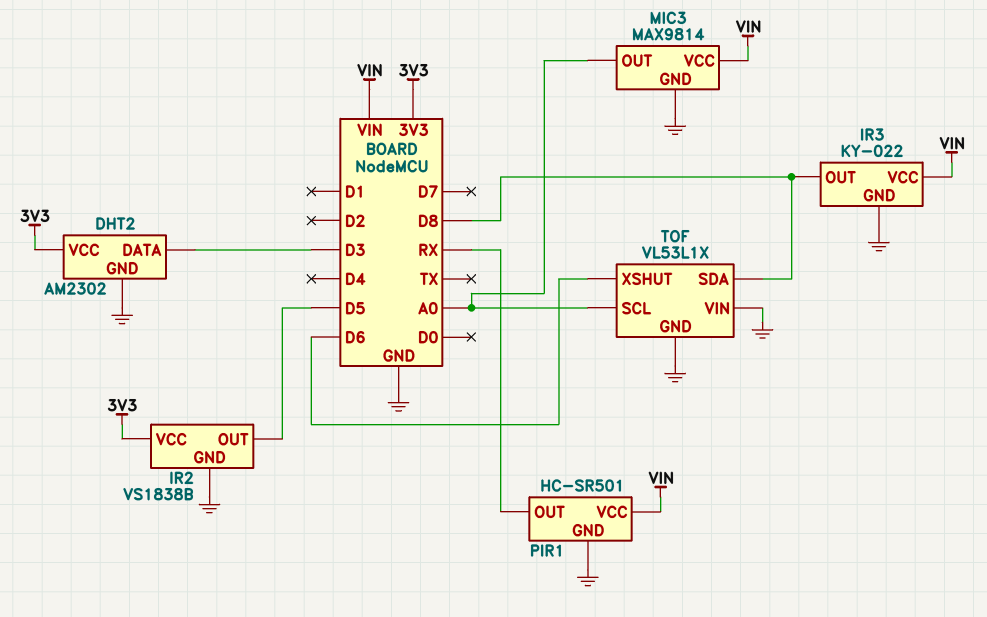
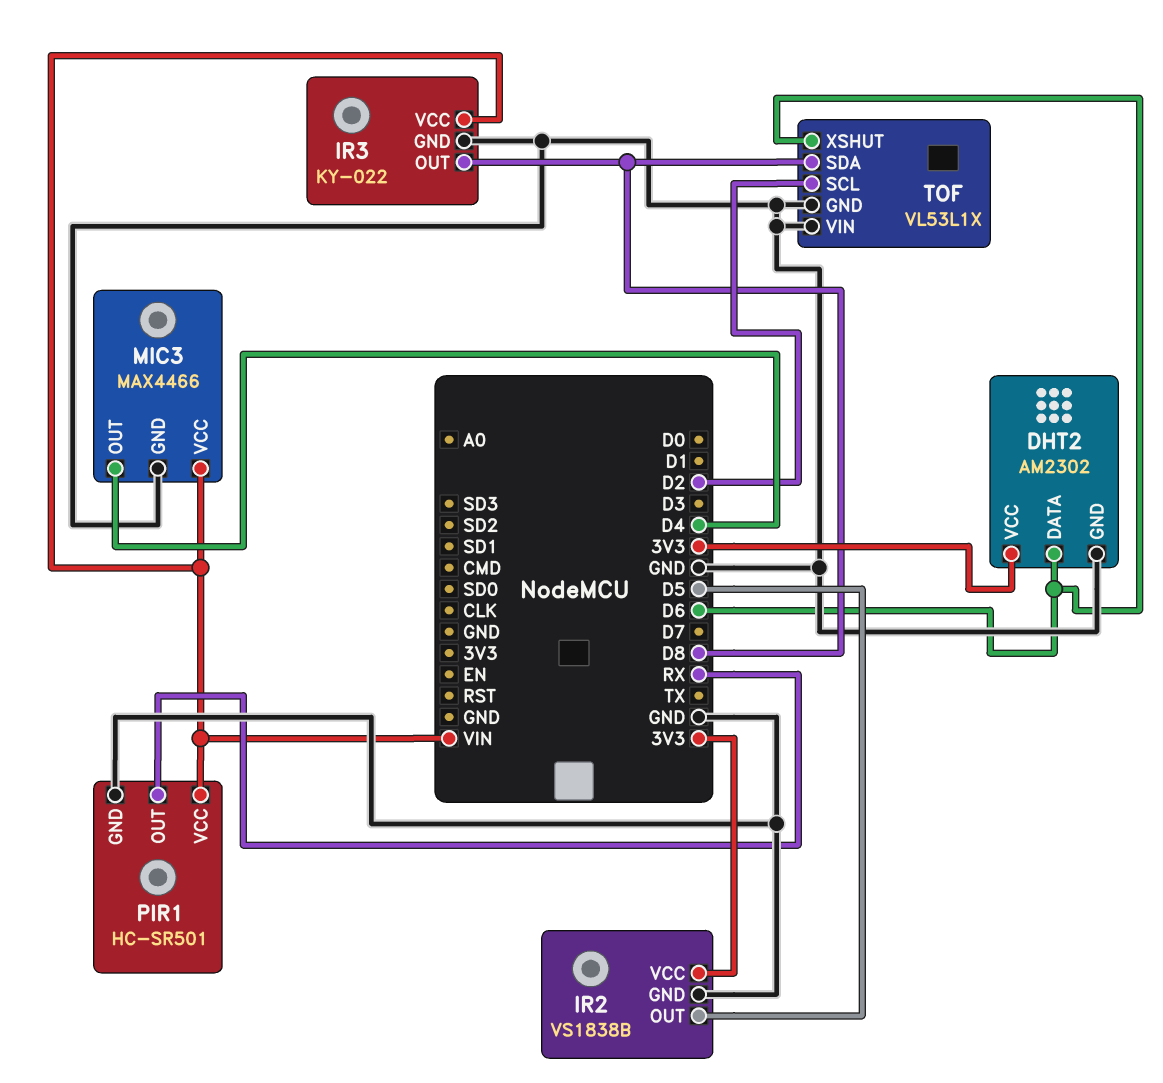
DHT2 pin DATA: D3 -> D6
MIC3: MAX9814 -> MAX4466
MIC3 pin OUT: A0 -> D4
TOF pin SCL: A0 -> D2

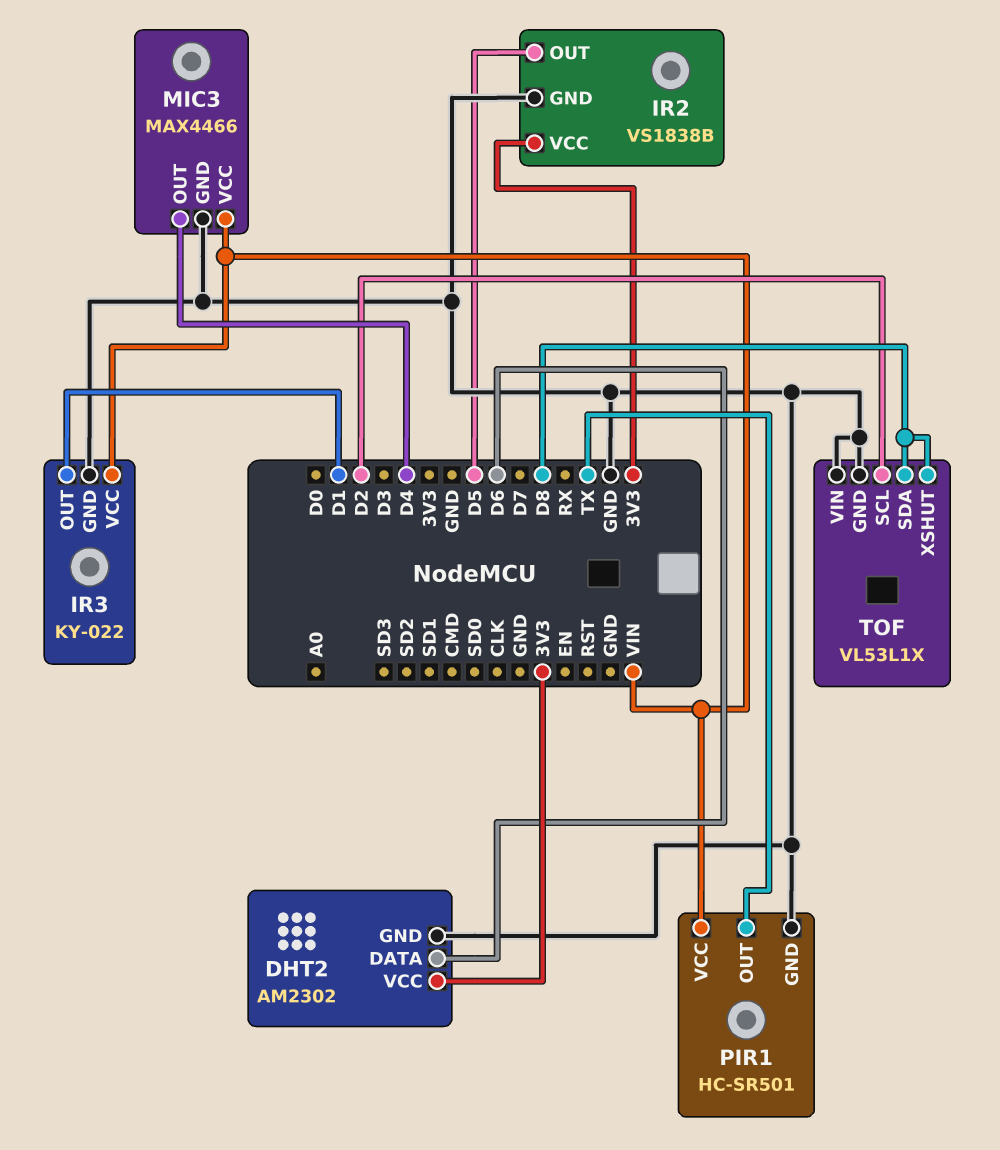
IR3 pin OUT: D8 -> D1
PIR1 pin OUT: RX -> TX
TOF pin XSHUT: D6 -> D8

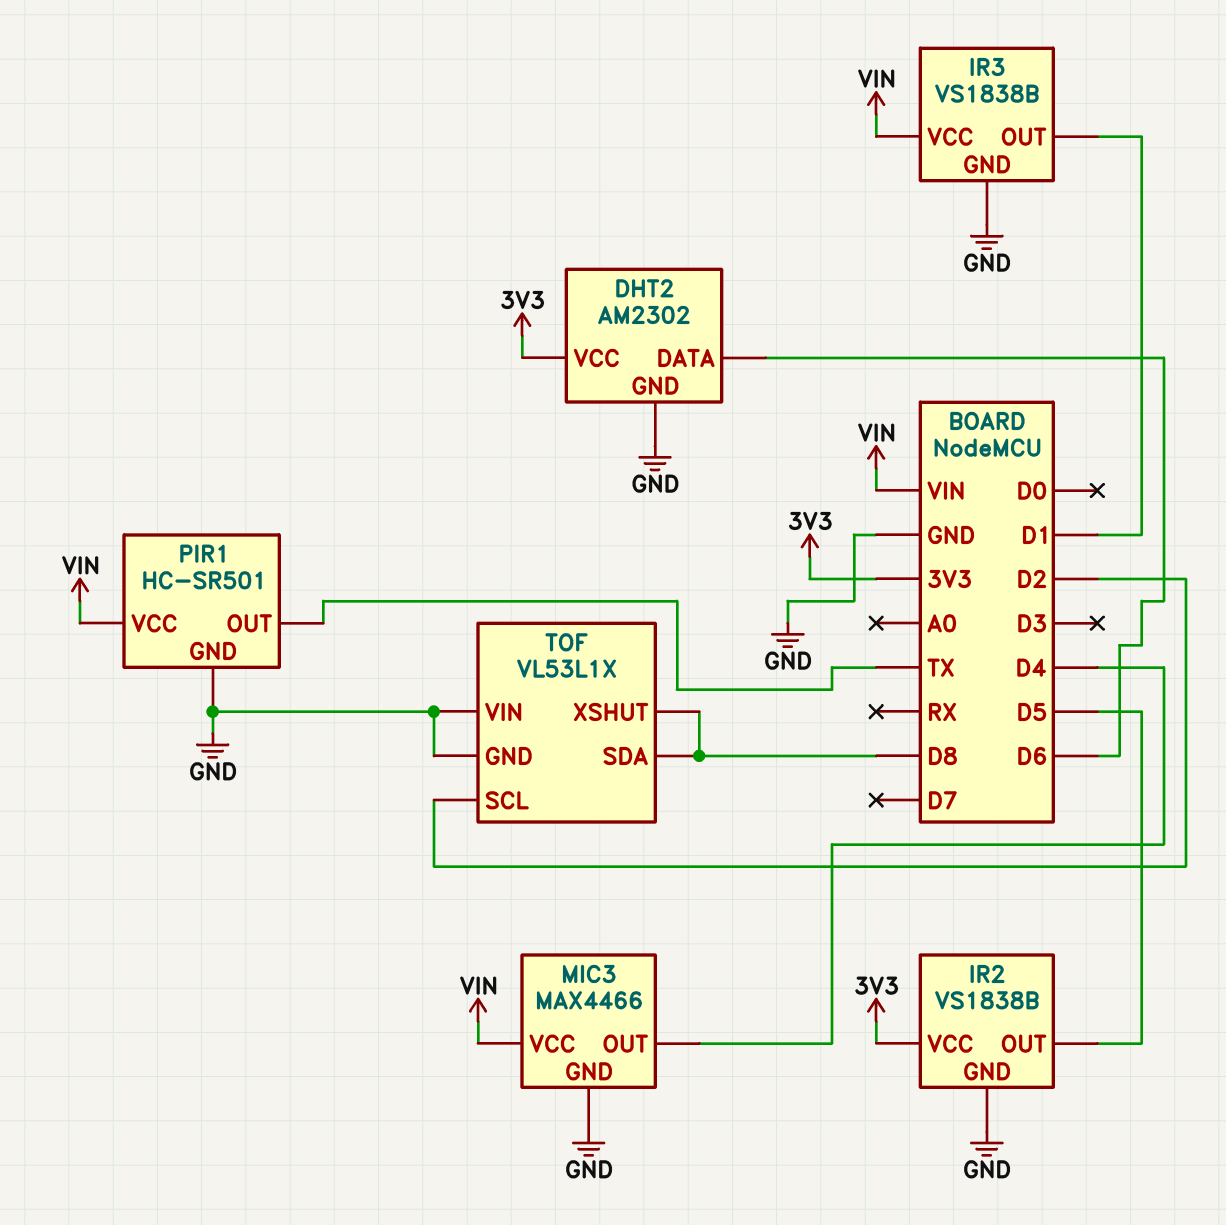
IR3: KY-022 -> VS1838B

